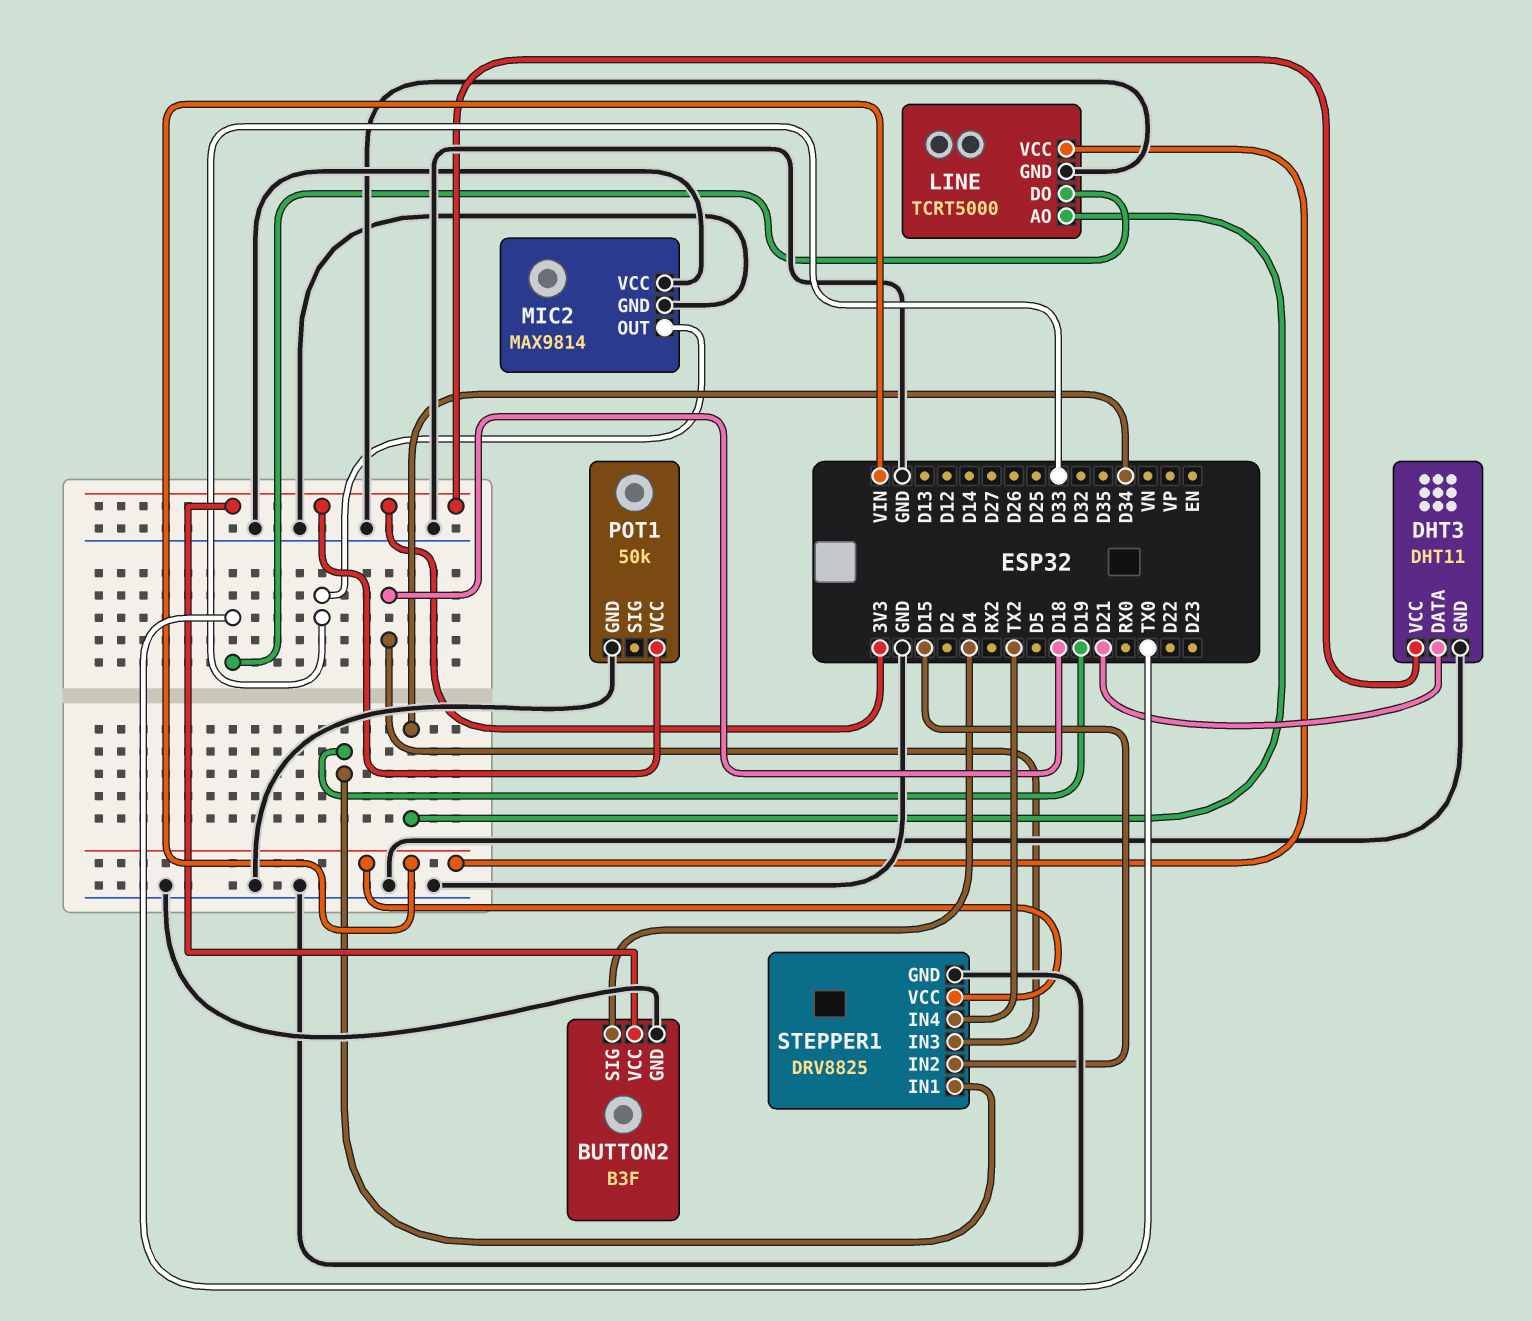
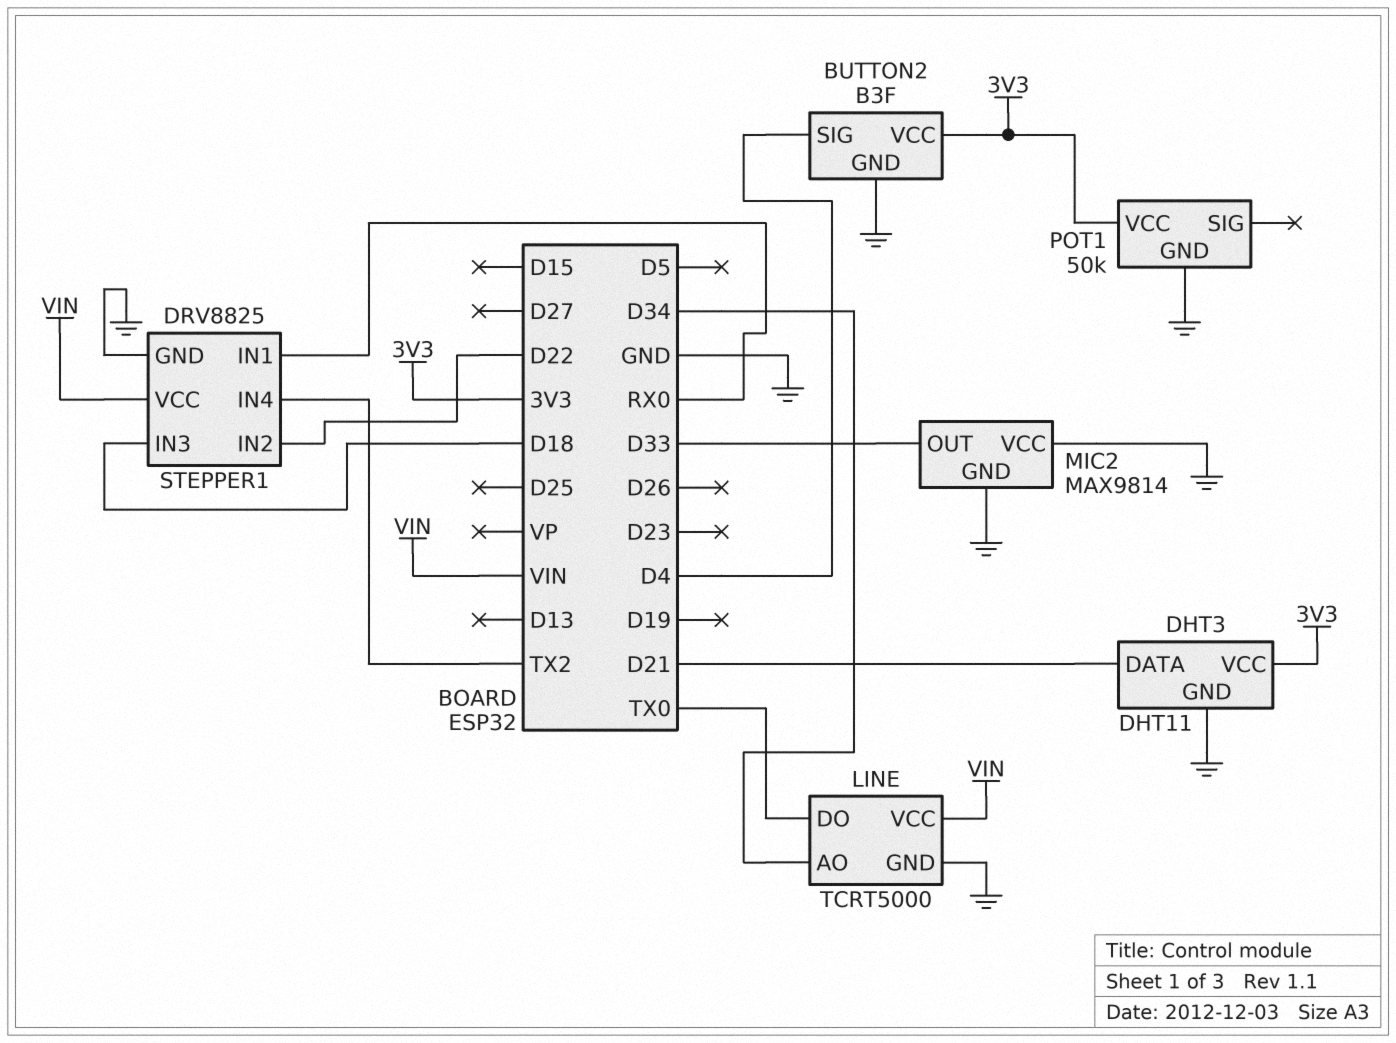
STEPPER1 pin IN1: D19 -> RX0
STEPPER1 pin IN2: D15 -> D22

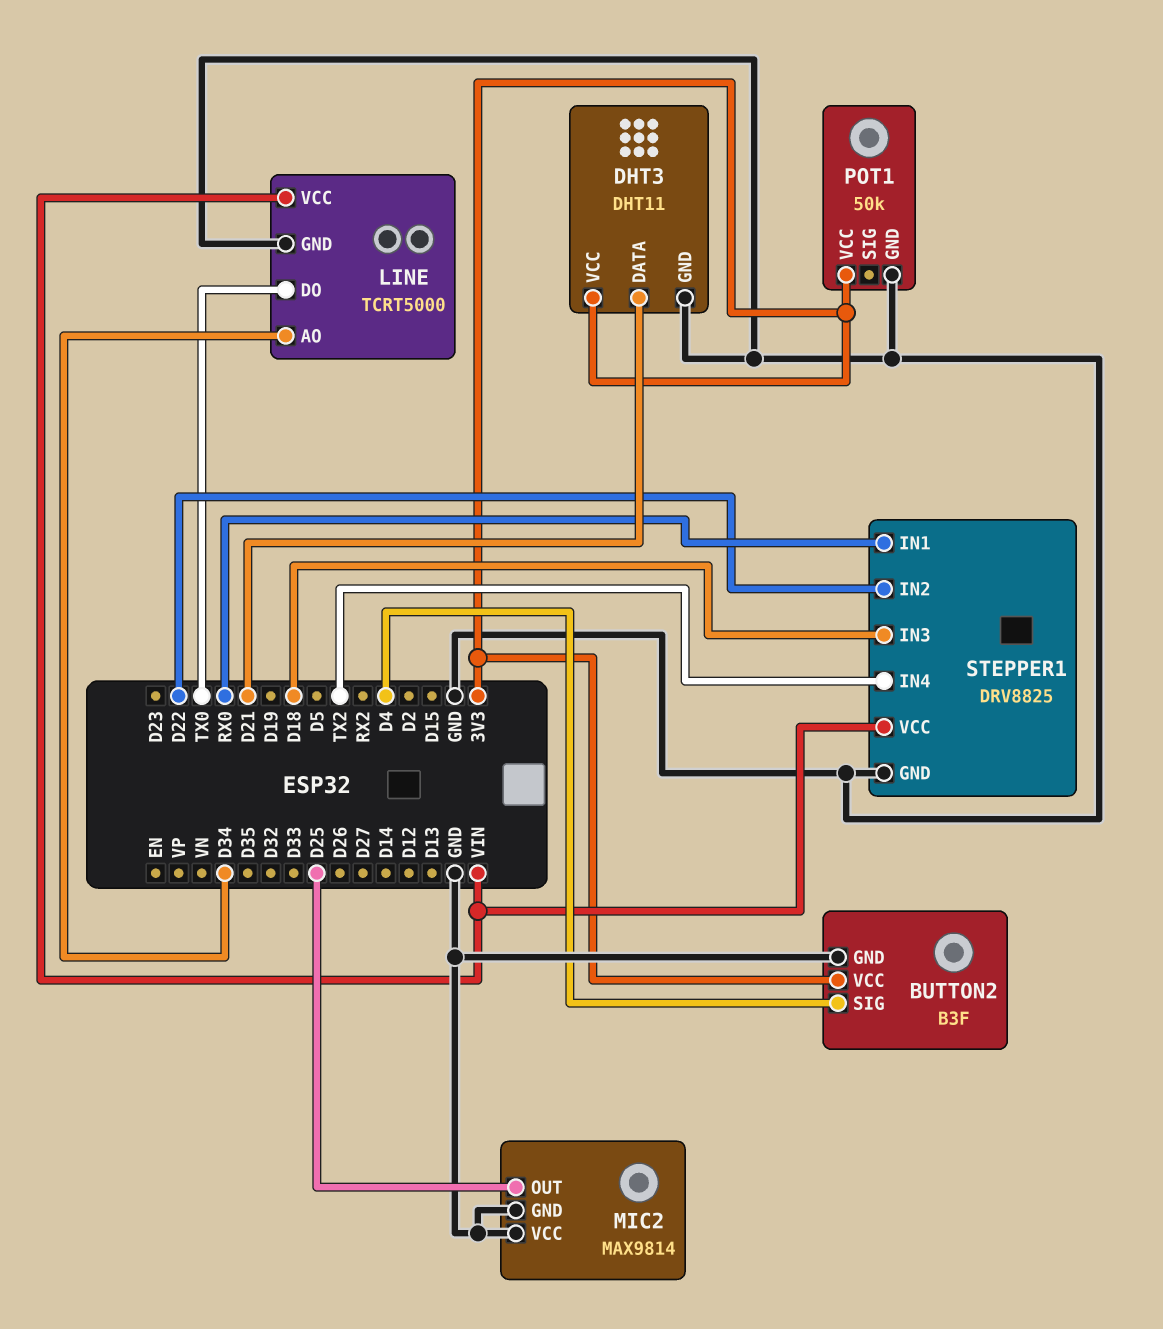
MIC2 pin OUT: D33 -> D25

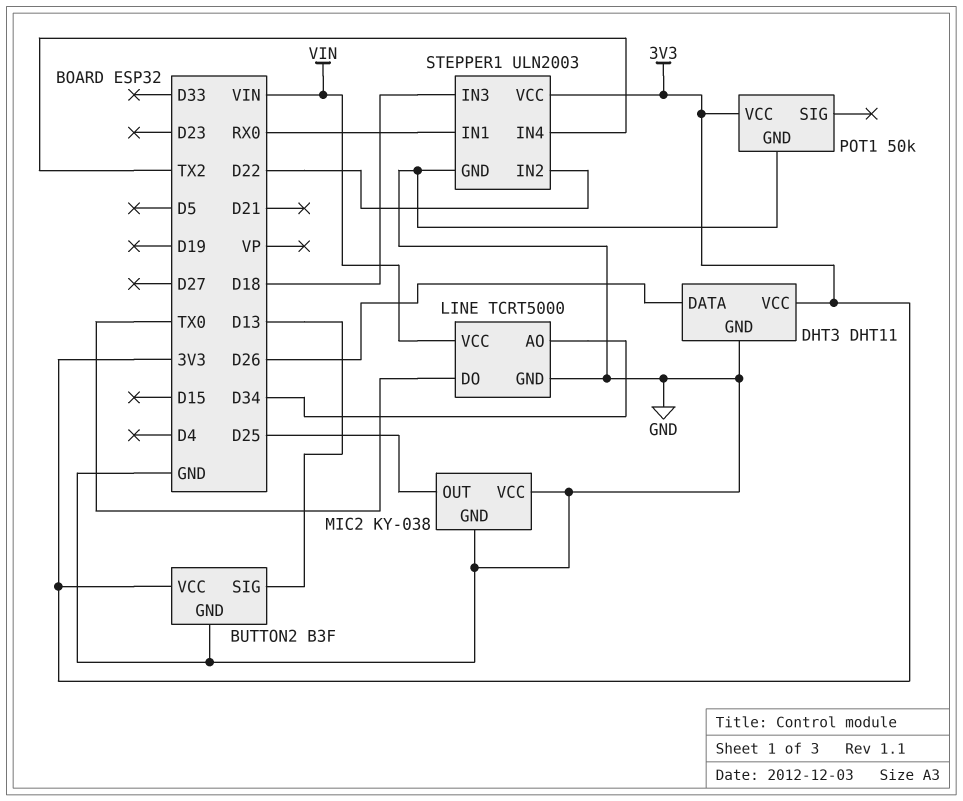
BUTTON2 pin SIG: D4 -> D13
DHT3 pin DATA: D21 -> D26
MIC2: MAX9814 -> KY-038
STEPPER1: DRV8825 -> ULN2003
STEPPER1 pin VCC: VIN -> 3V3

